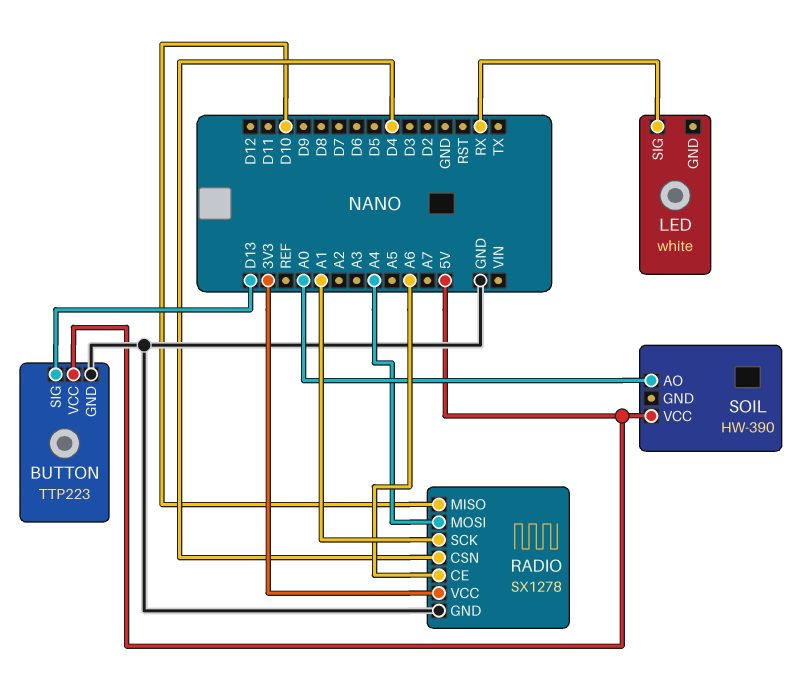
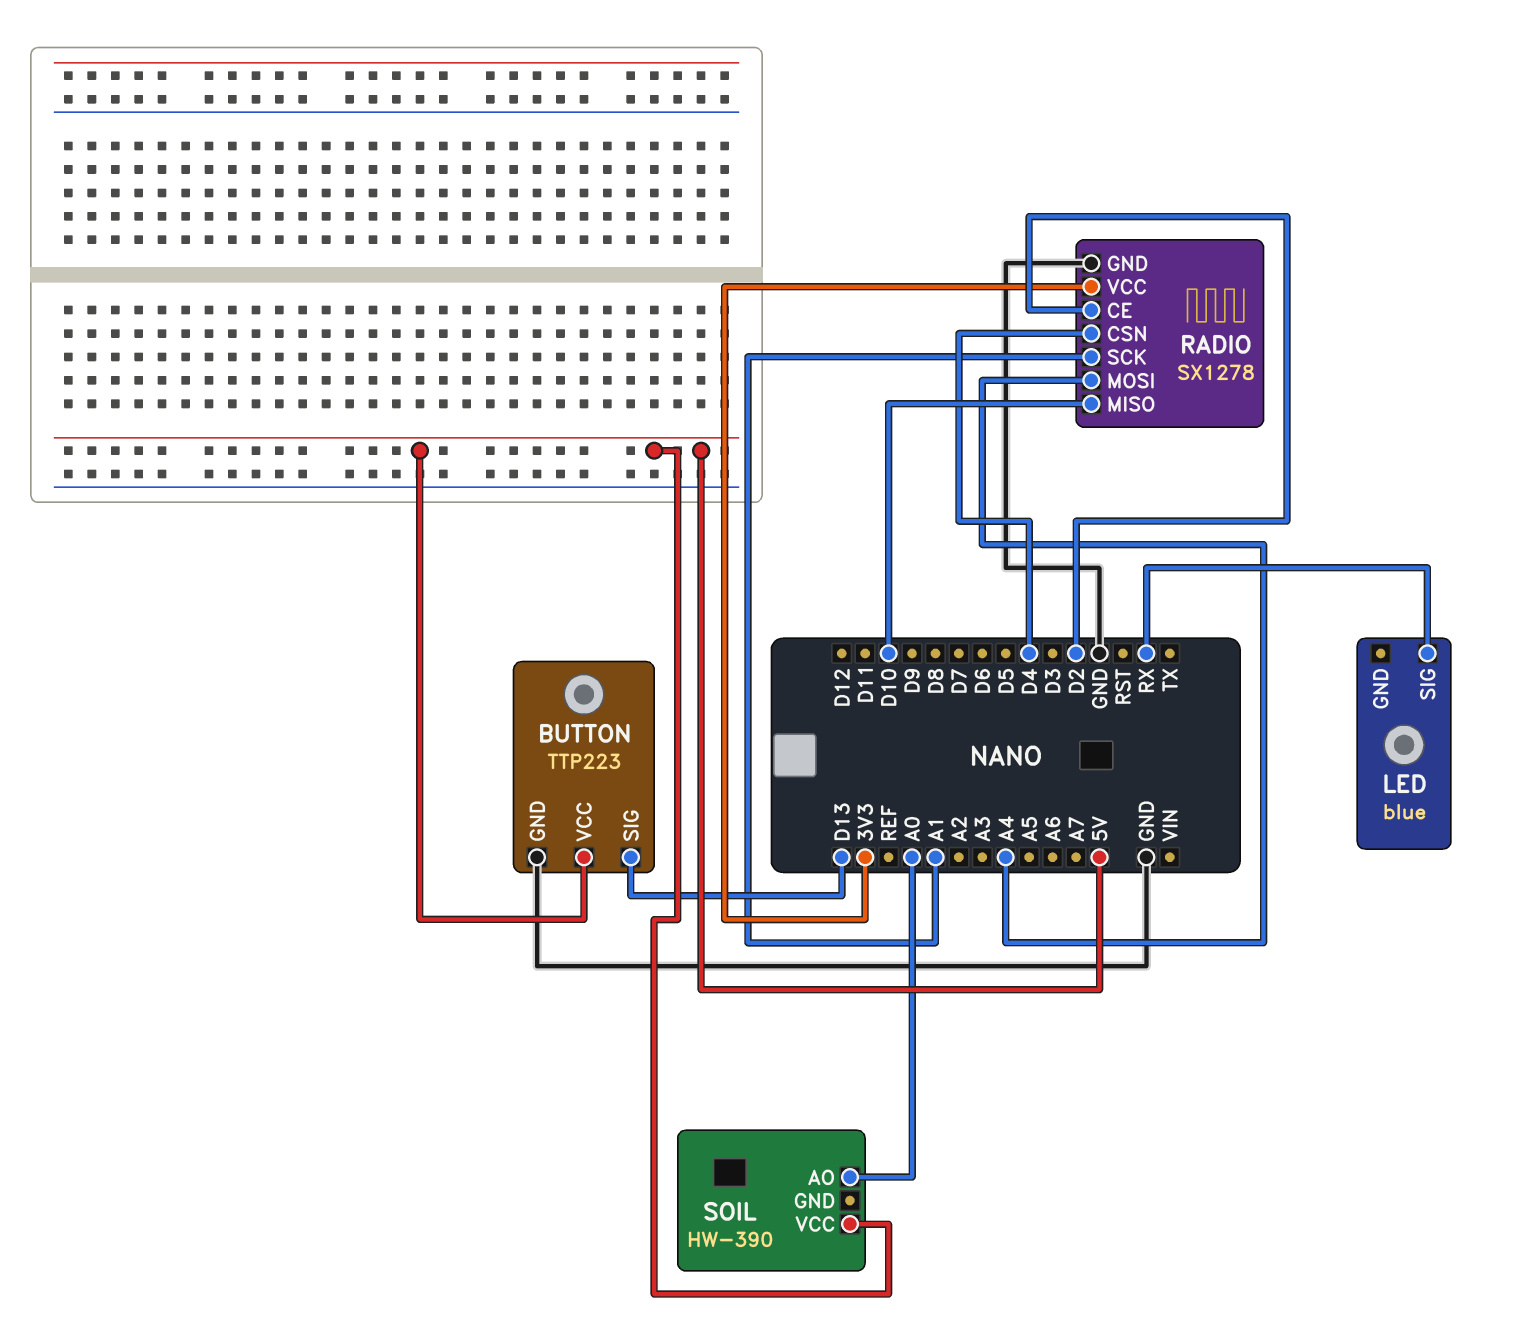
LED: white -> blue
RADIO pin CE: A6 -> D2

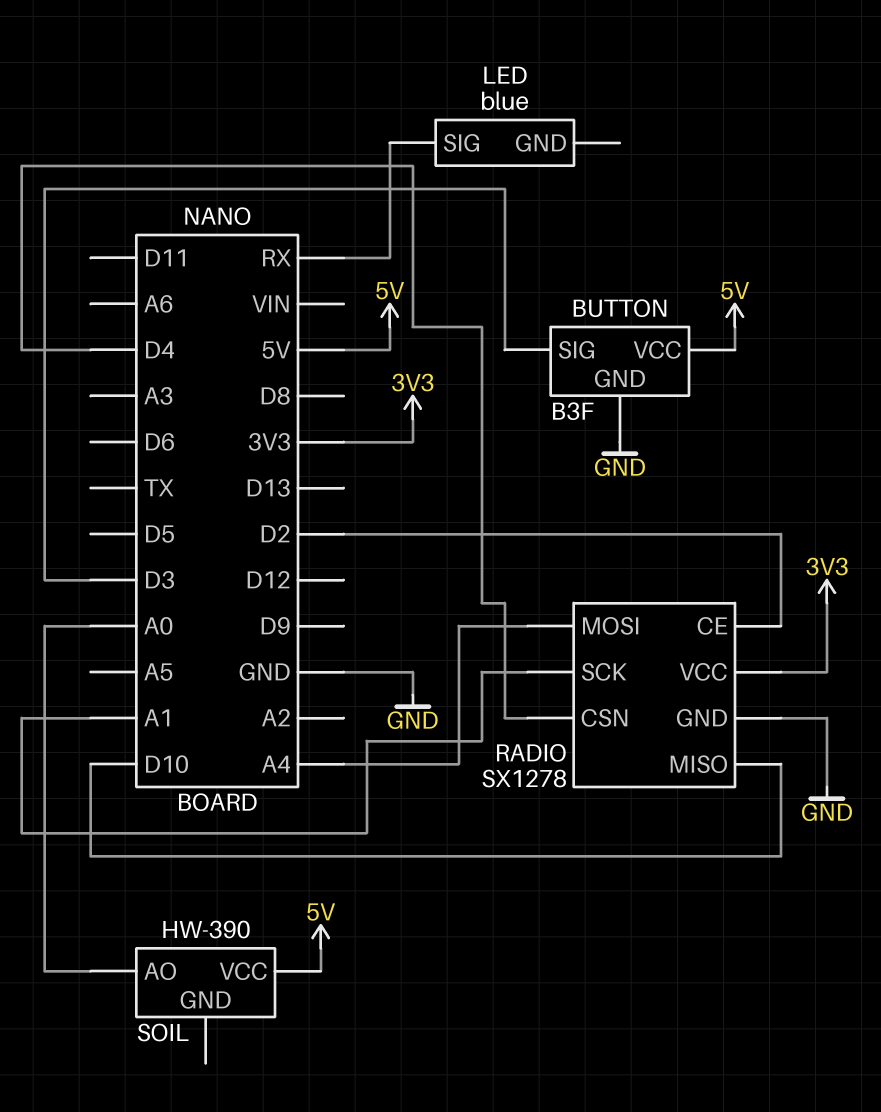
BUTTON: TTP223 -> B3F
BUTTON pin SIG: D13 -> D3

